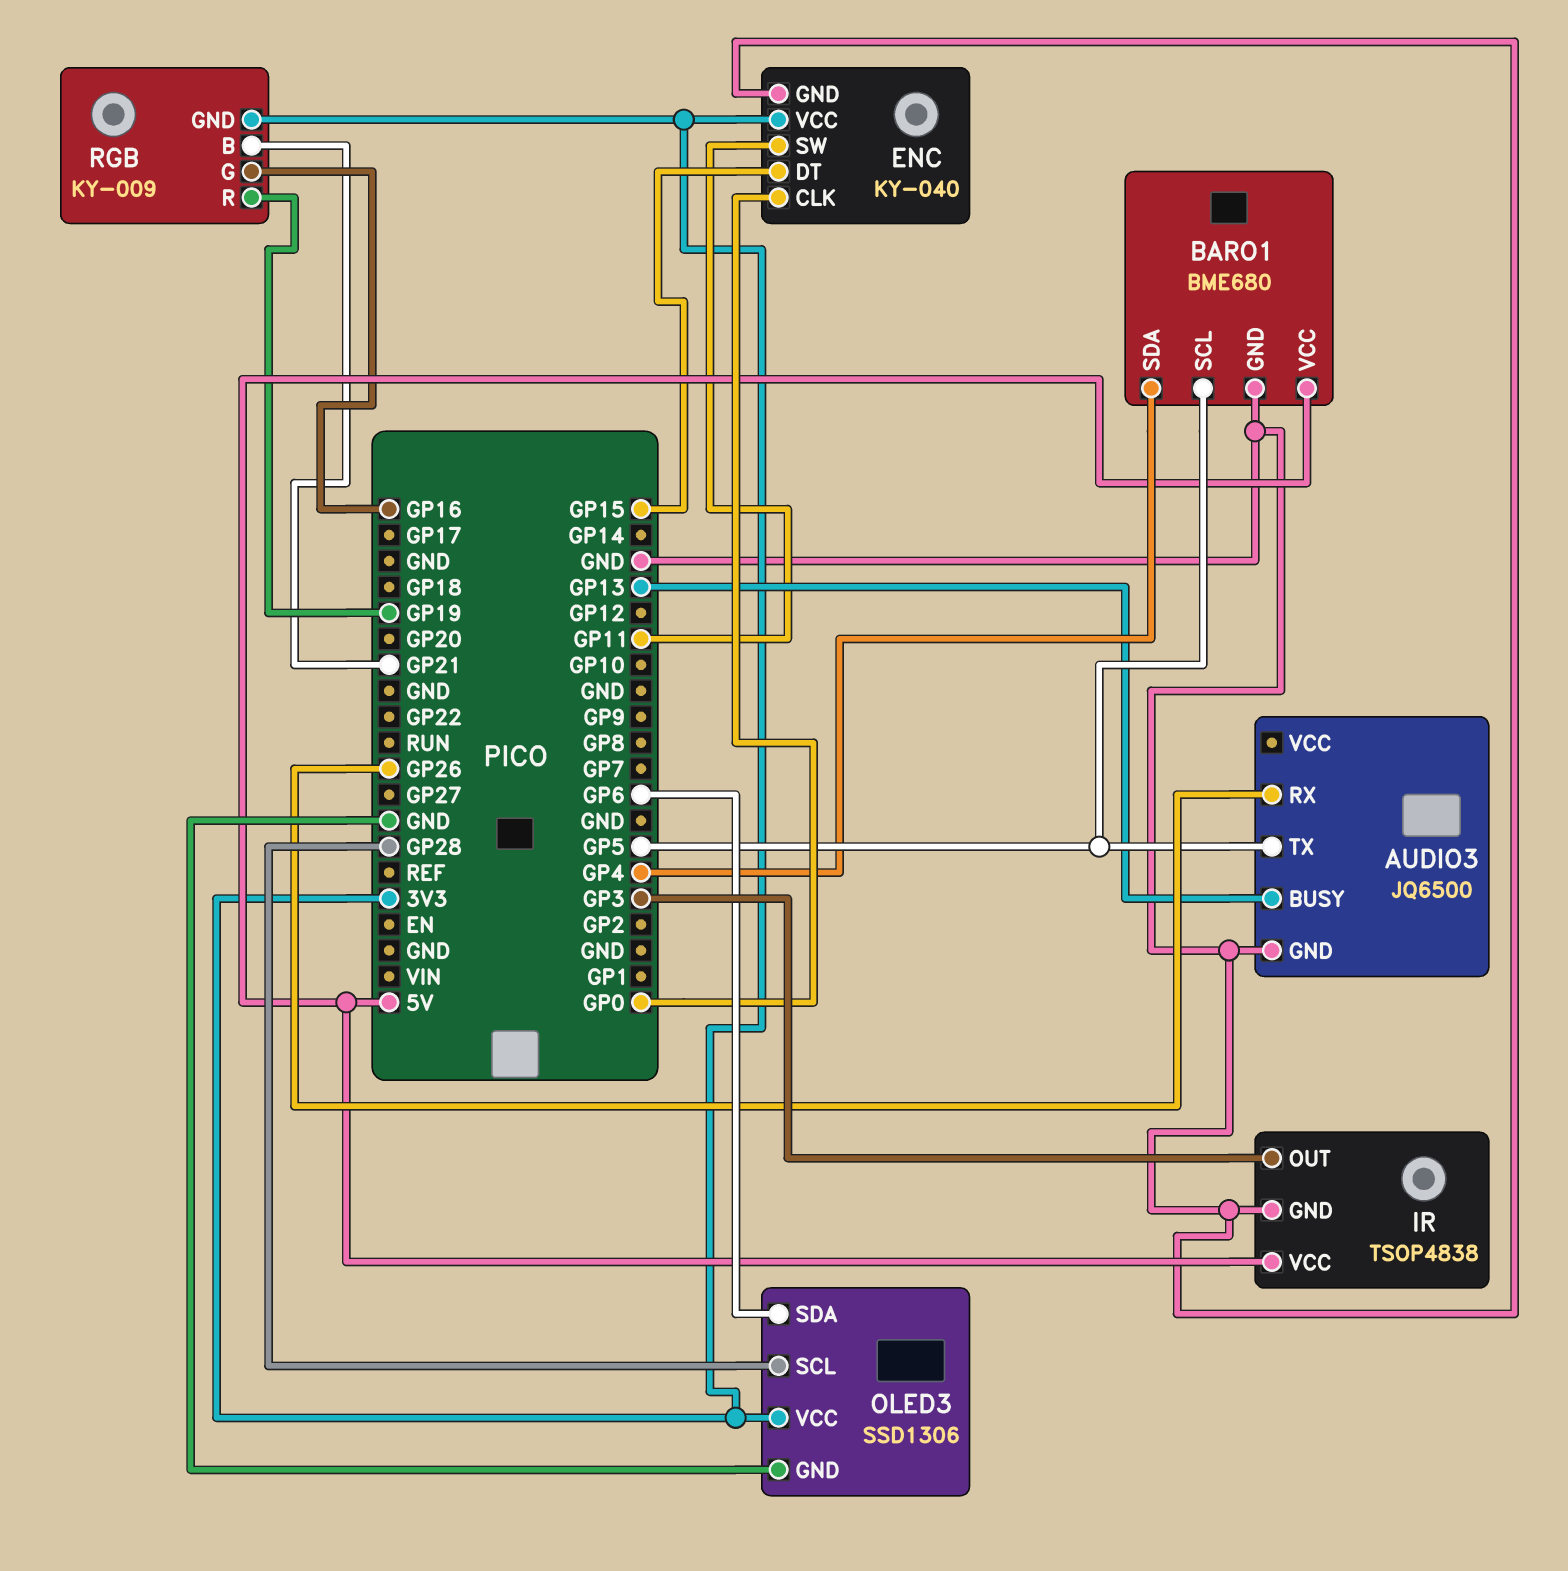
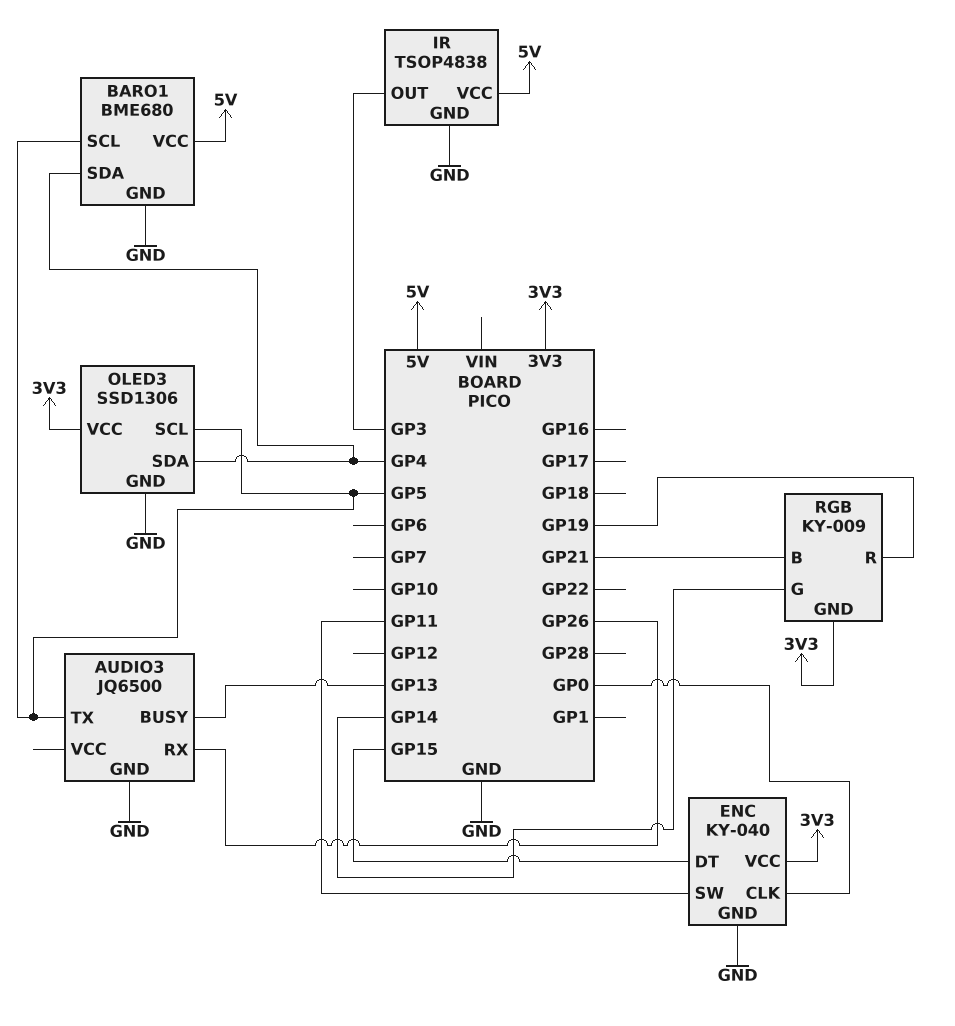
OLED3 pin SCL: GP28 -> GP5
OLED3 pin SDA: GP6 -> GP4
RGB pin G: GP16 -> GP14

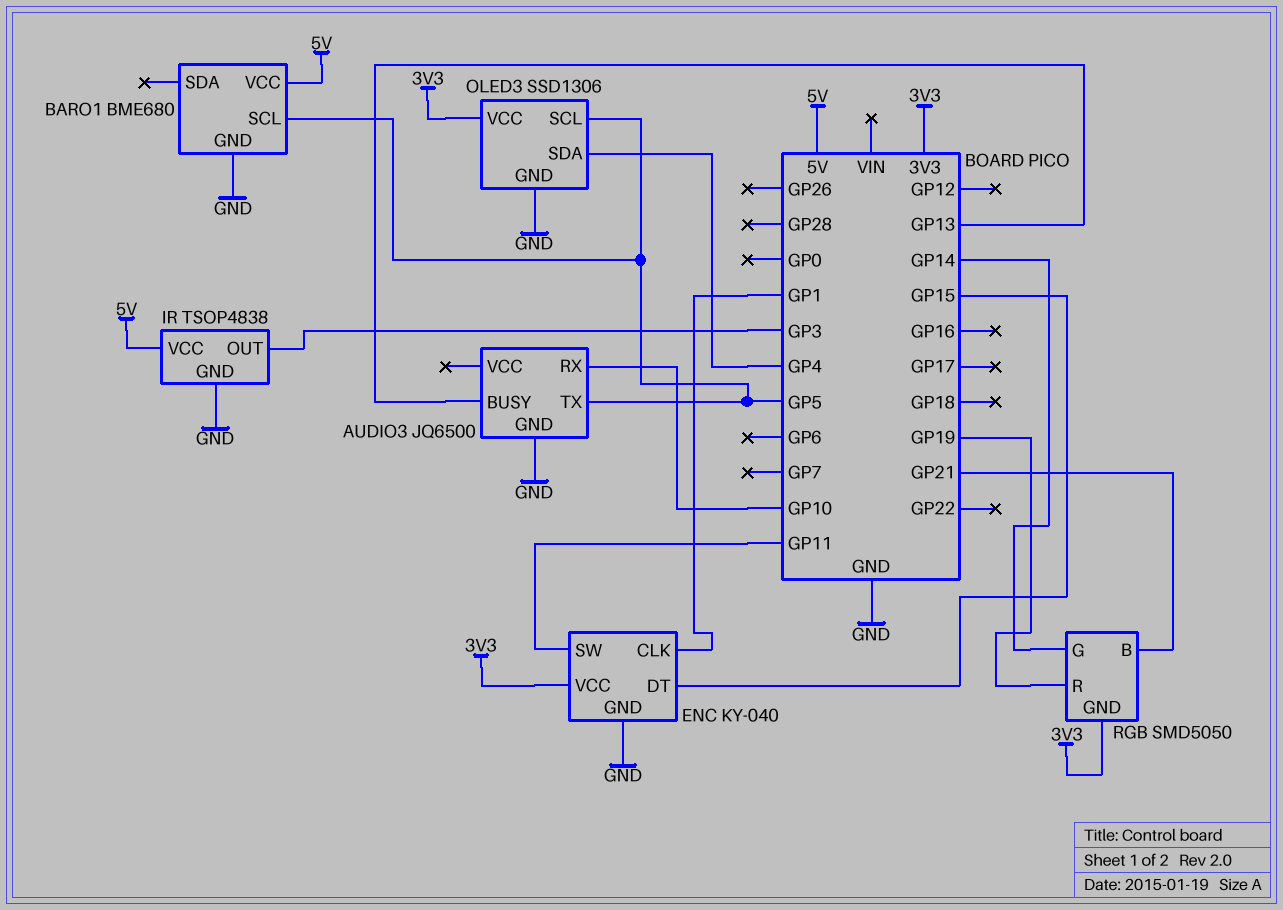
AUDIO3 pin RX: GP26 -> GP10
BARO1 pin SDA: GP4 -> none
ENC pin CLK: GP0 -> GP1
RGB: KY-009 -> SMD5050

